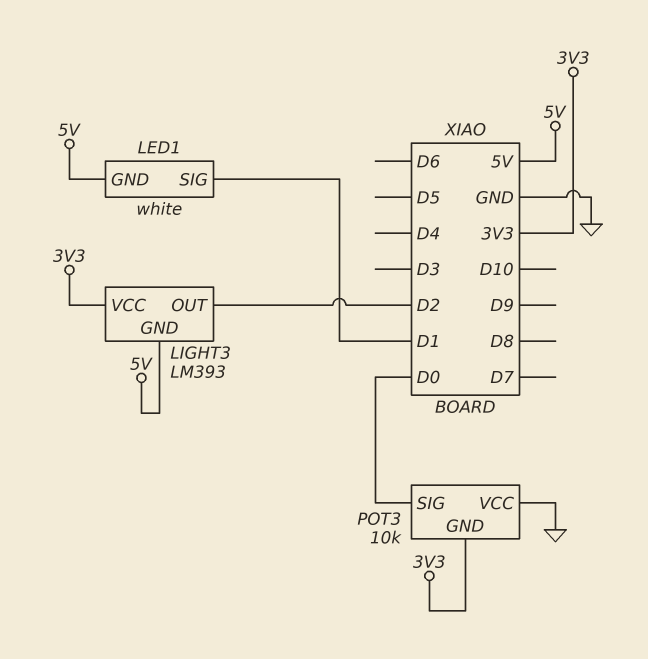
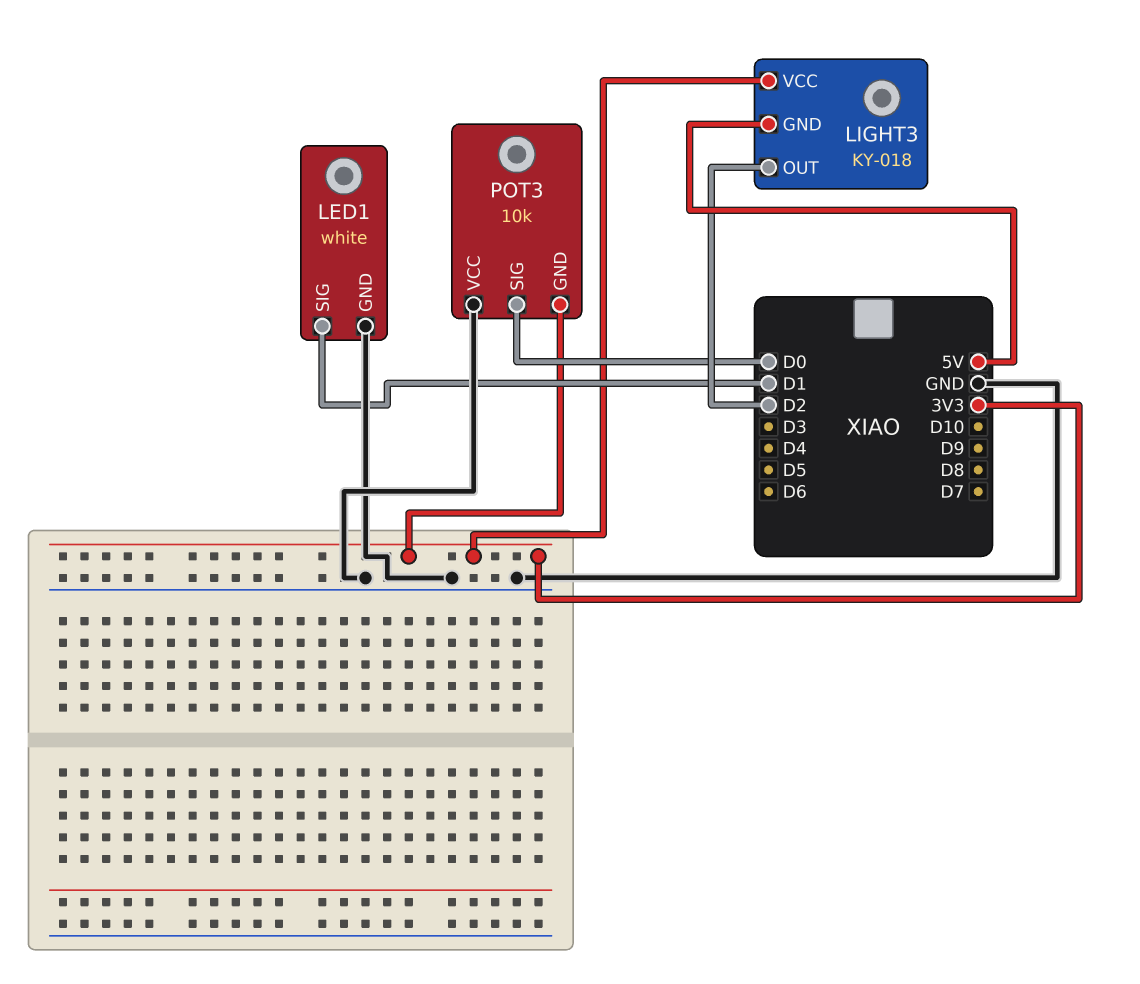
LED1 pin GND: 5V -> GND
LIGHT3: LM393 -> KY-018

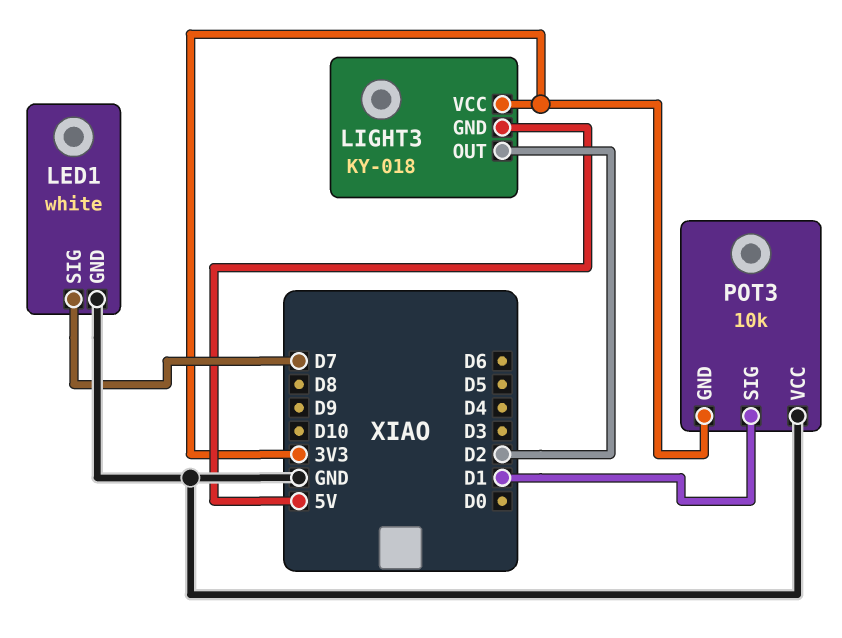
LED1 pin SIG: D1 -> D7
POT3 pin SIG: D0 -> D1

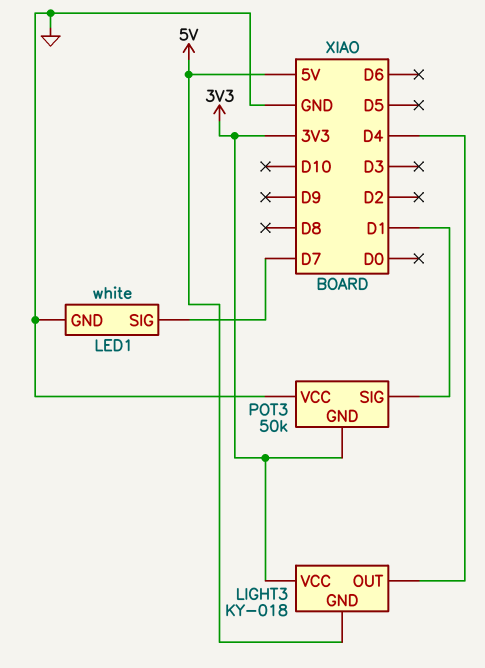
LIGHT3 pin OUT: D2 -> D4
POT3: 10k -> 50k

